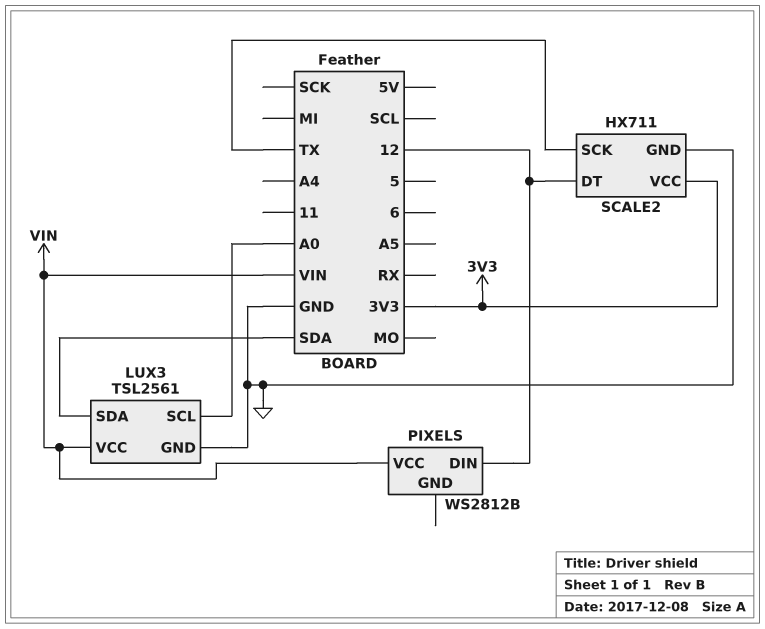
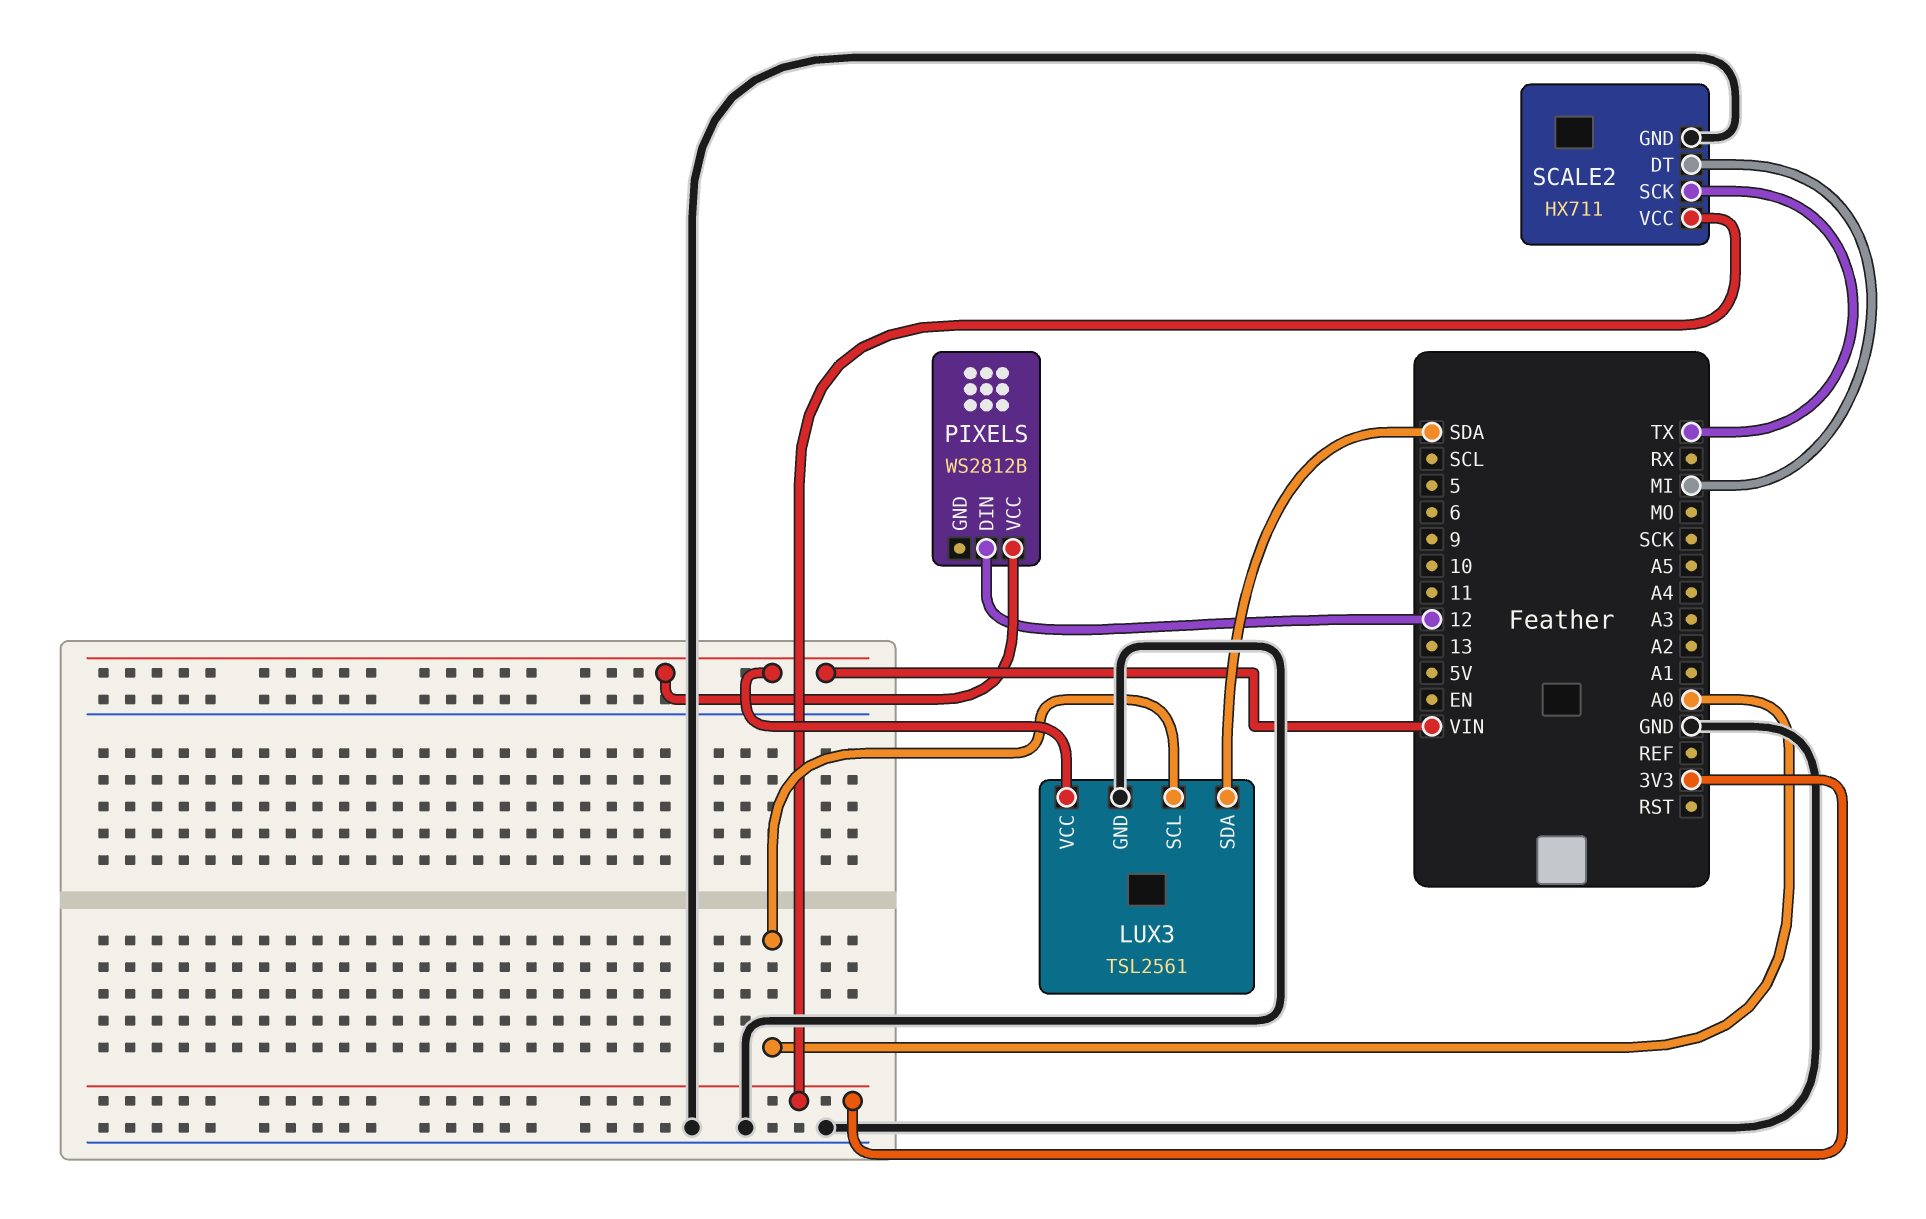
SCALE2 pin DT: 12 -> MI

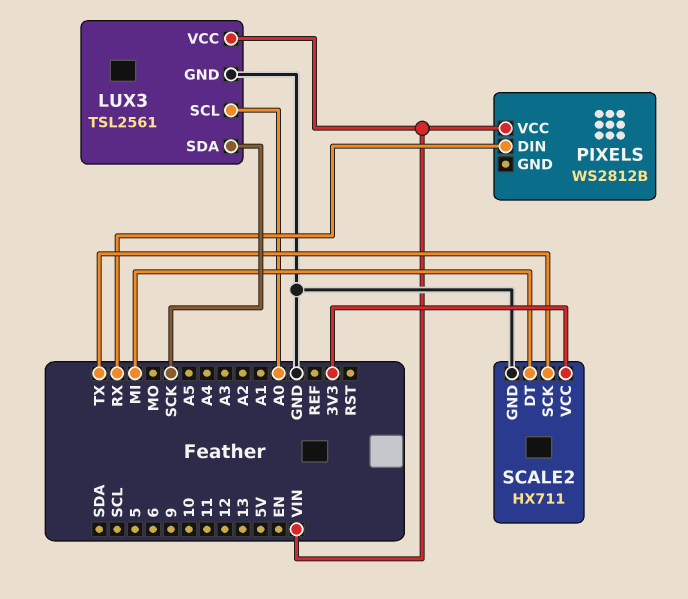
LUX3 pin SDA: SDA -> SCK
PIXELS pin DIN: 12 -> RX

